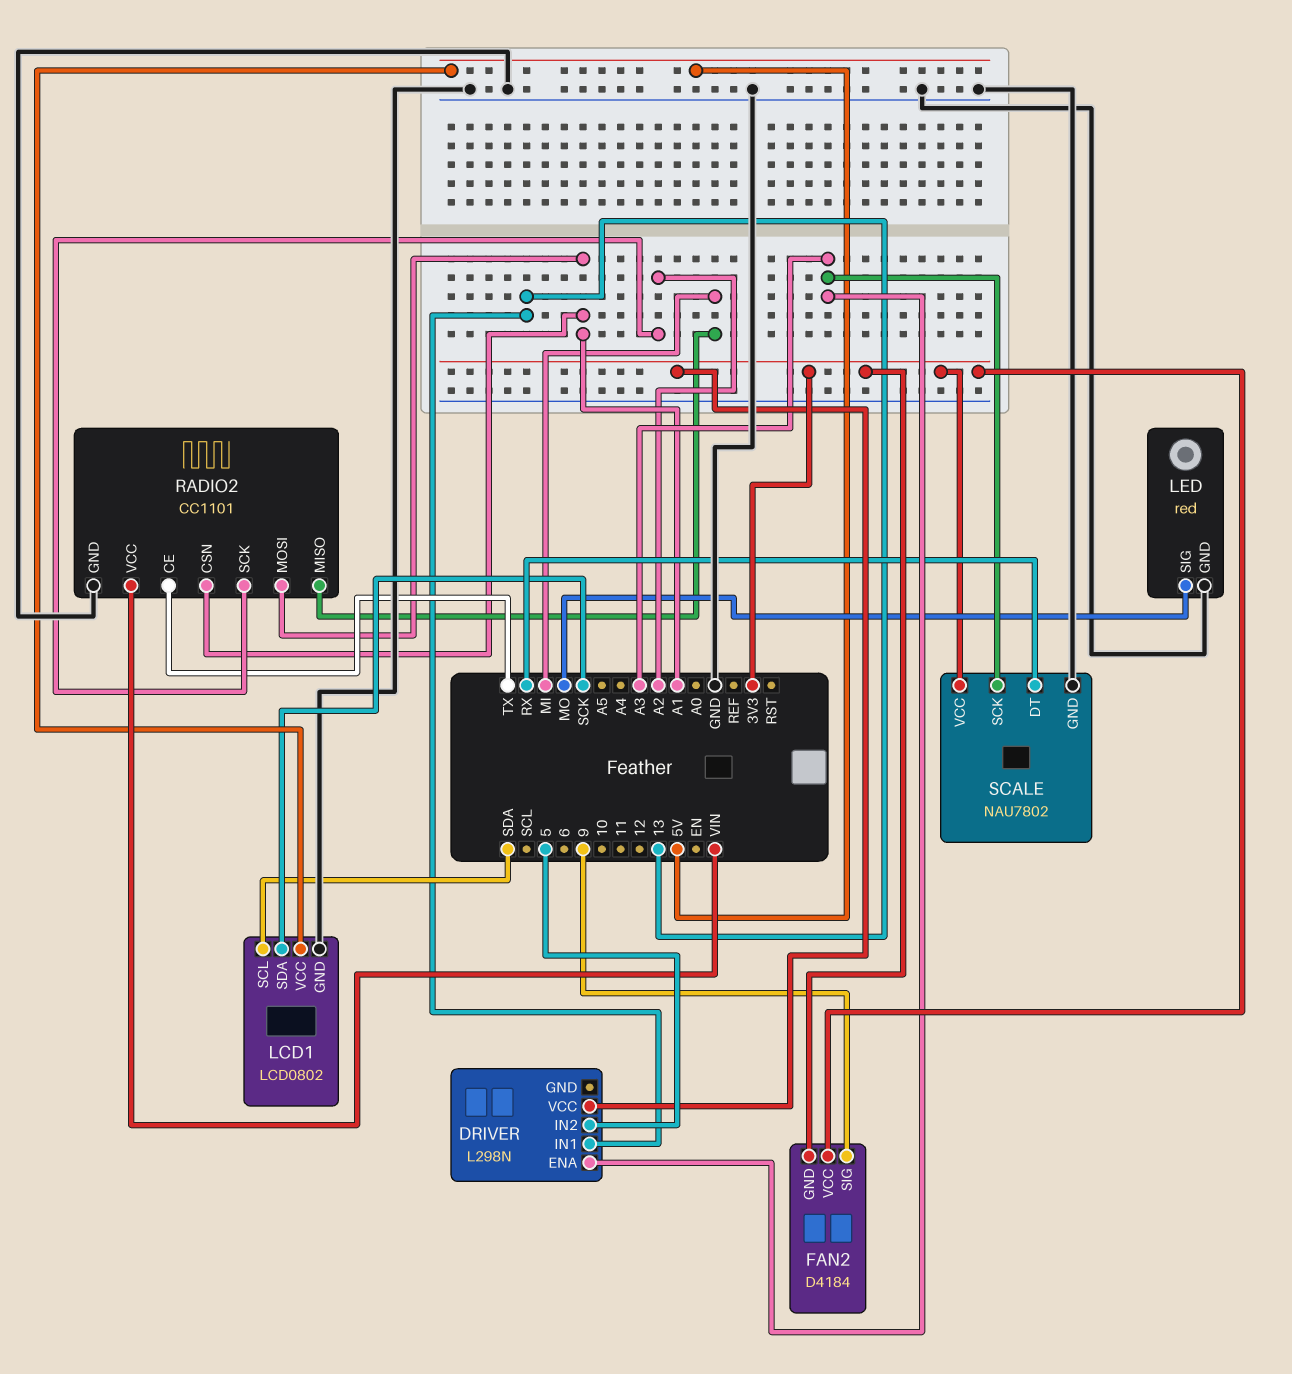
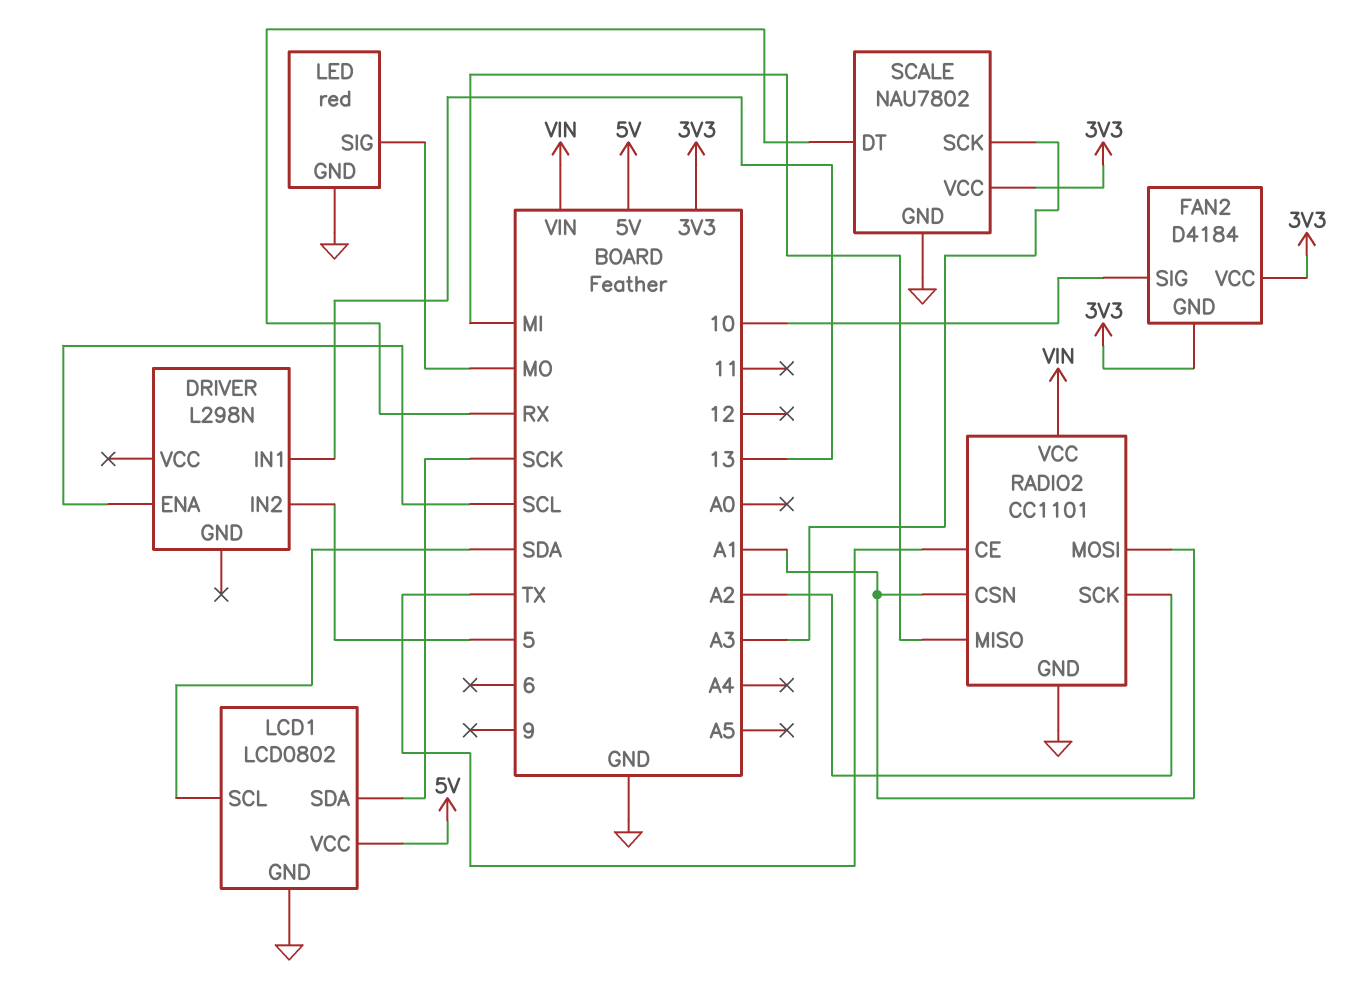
DRIVER pin ENA: A3 -> SCL
DRIVER pin VCC: 3V3 -> none
FAN2 pin SIG: 9 -> 10

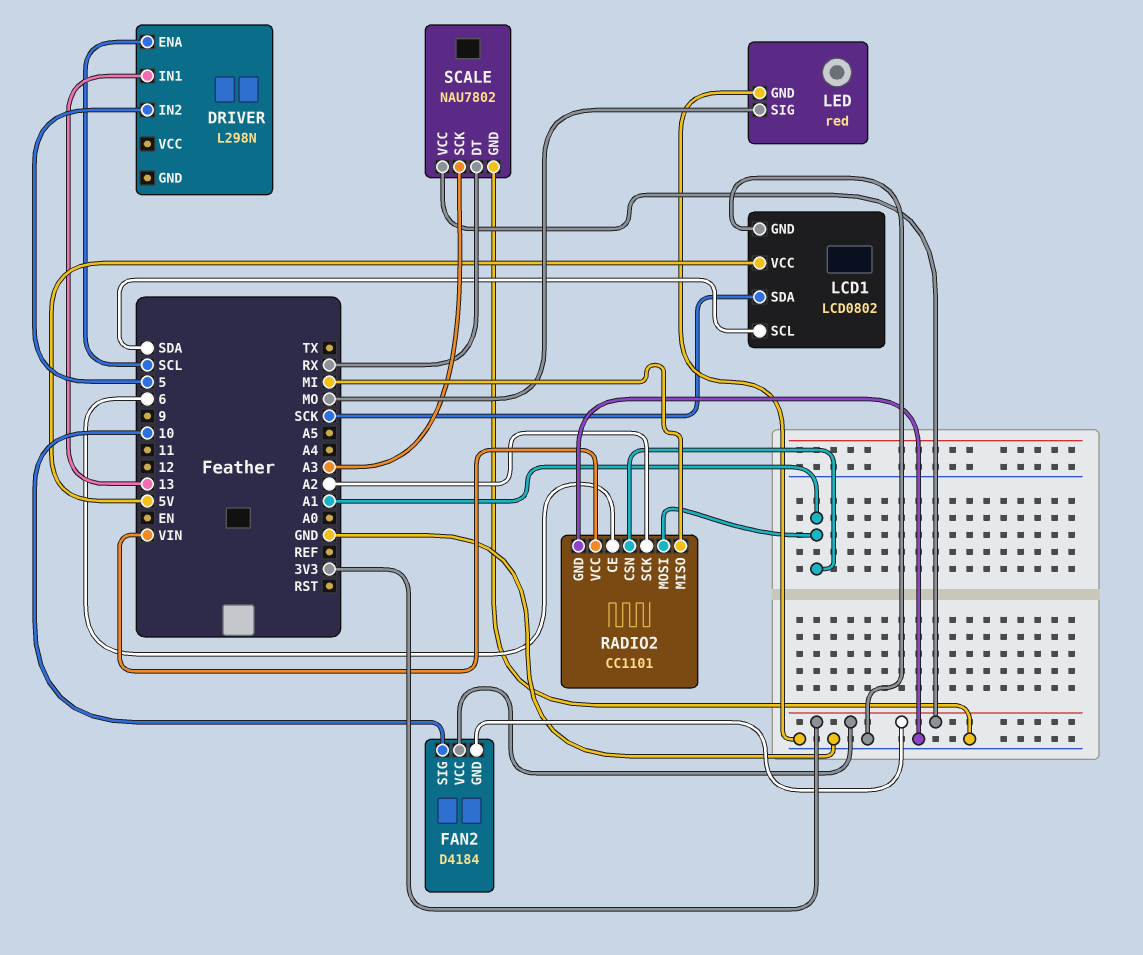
RADIO2 pin CE: TX -> 6

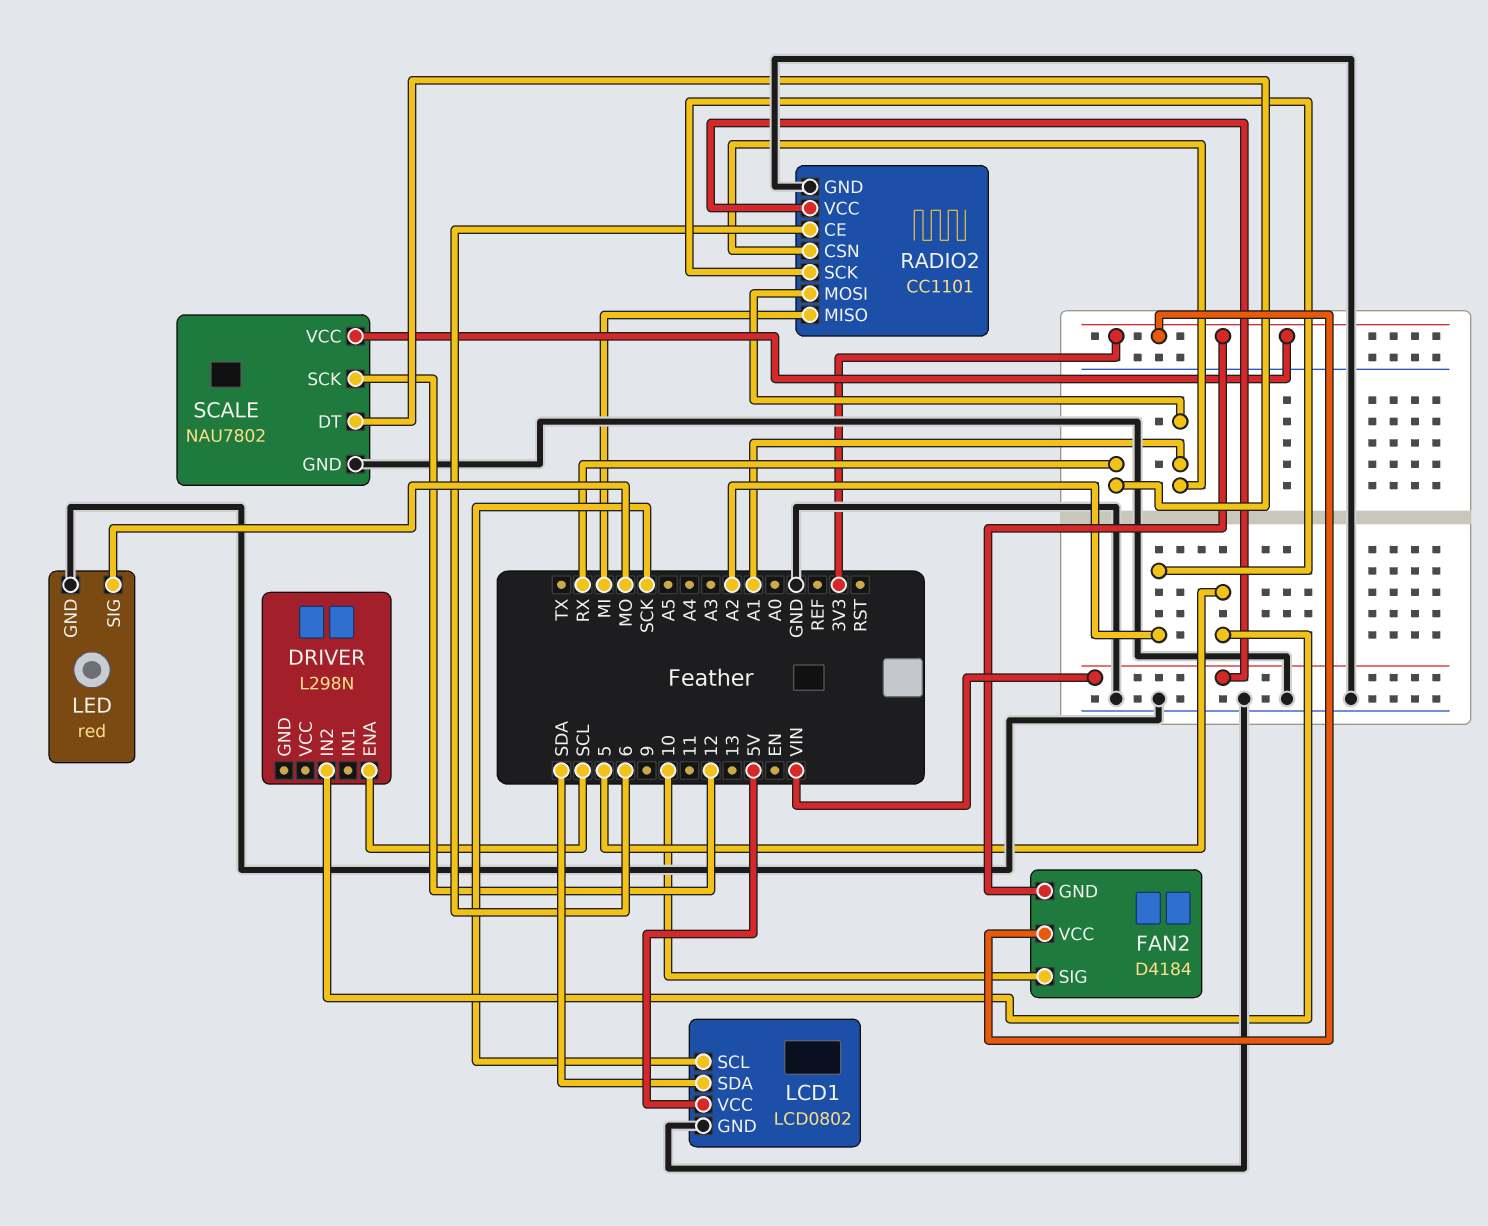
DRIVER pin IN1: 13 -> none
LCD1 pin SCL: SDA -> SCK
LCD1 pin SDA: SCK -> SDA
SCALE pin SCK: A3 -> 12

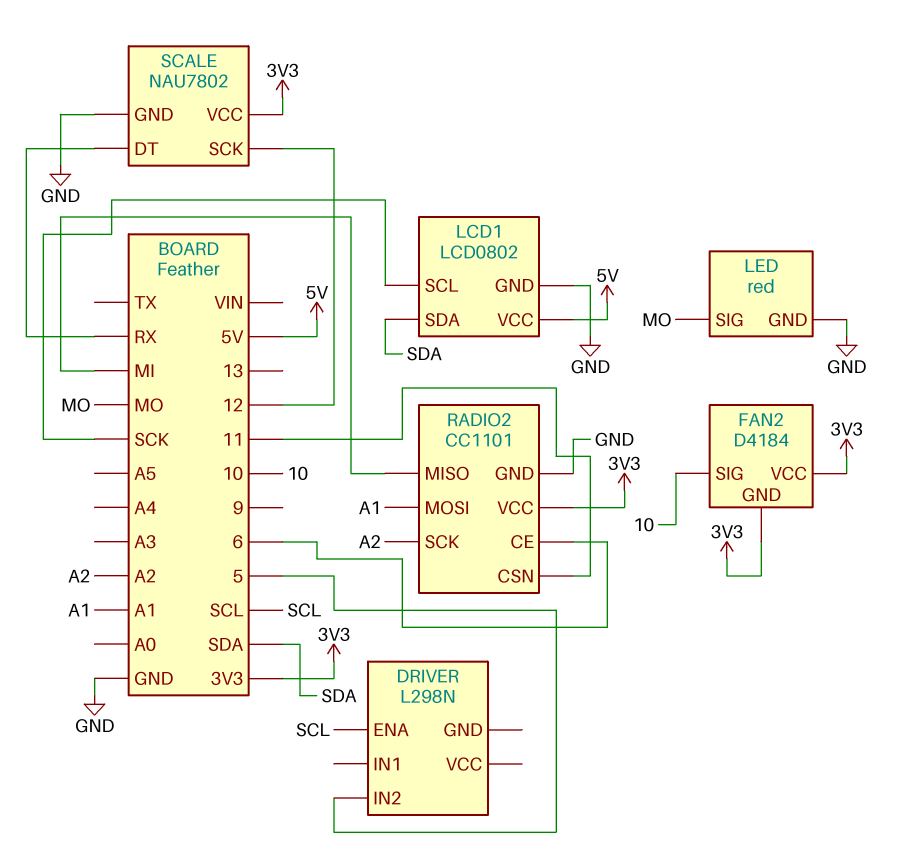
RADIO2 pin CSN: A1 -> 11
RADIO2 pin VCC: VIN -> 3V3

